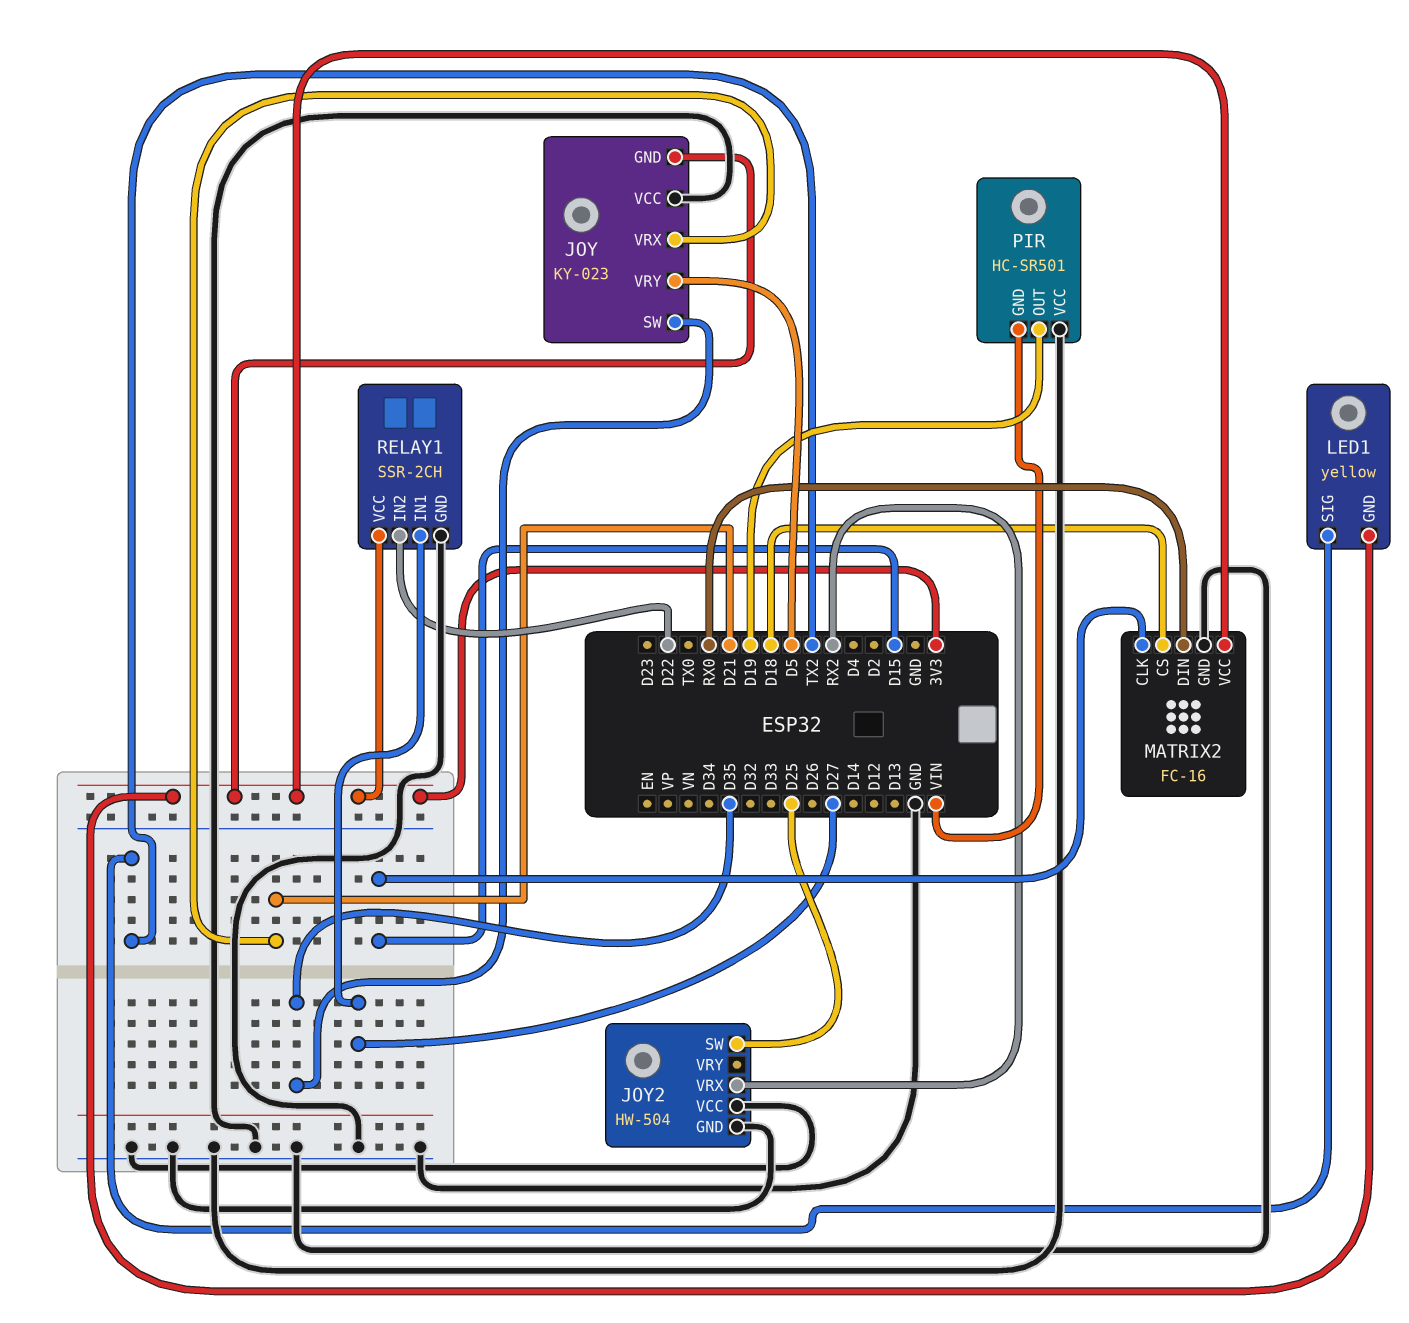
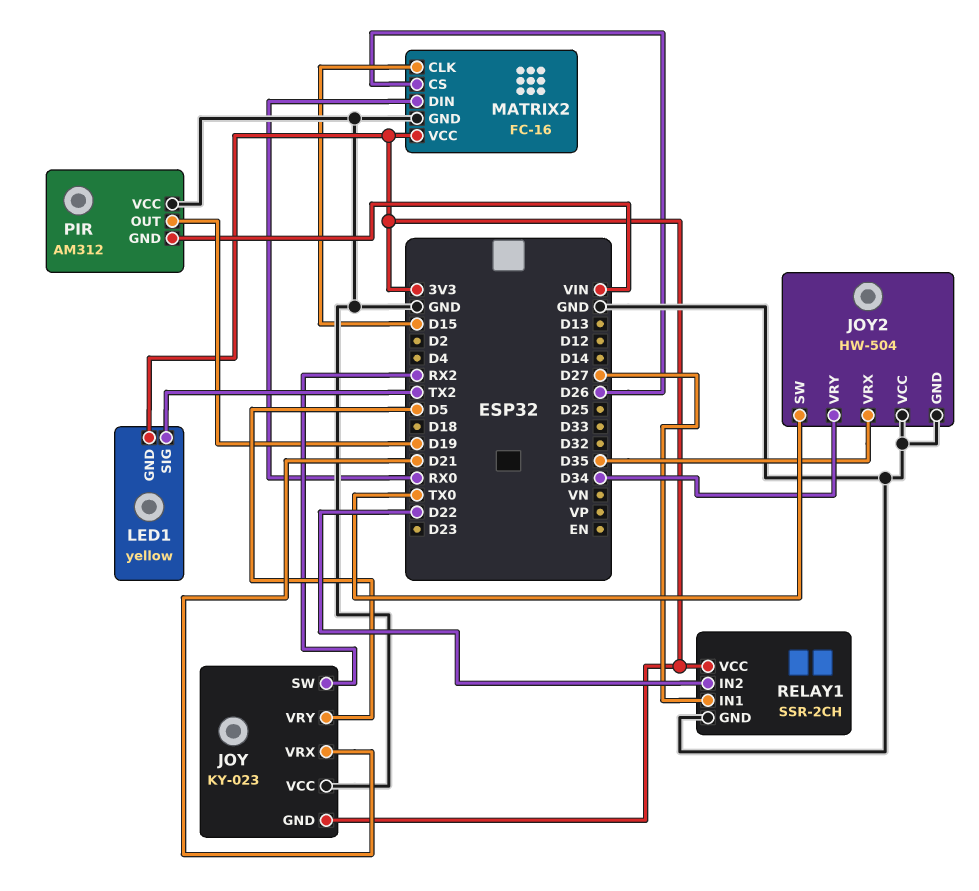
JOY pin SW: D35 -> RX2
JOY2 pin SW: D25 -> TX0
JOY2 pin VRX: RX2 -> D35
JOY2 pin VRY: none -> D34
MATRIX2 pin CS: D18 -> D26
PIR: HC-SR501 -> AM312

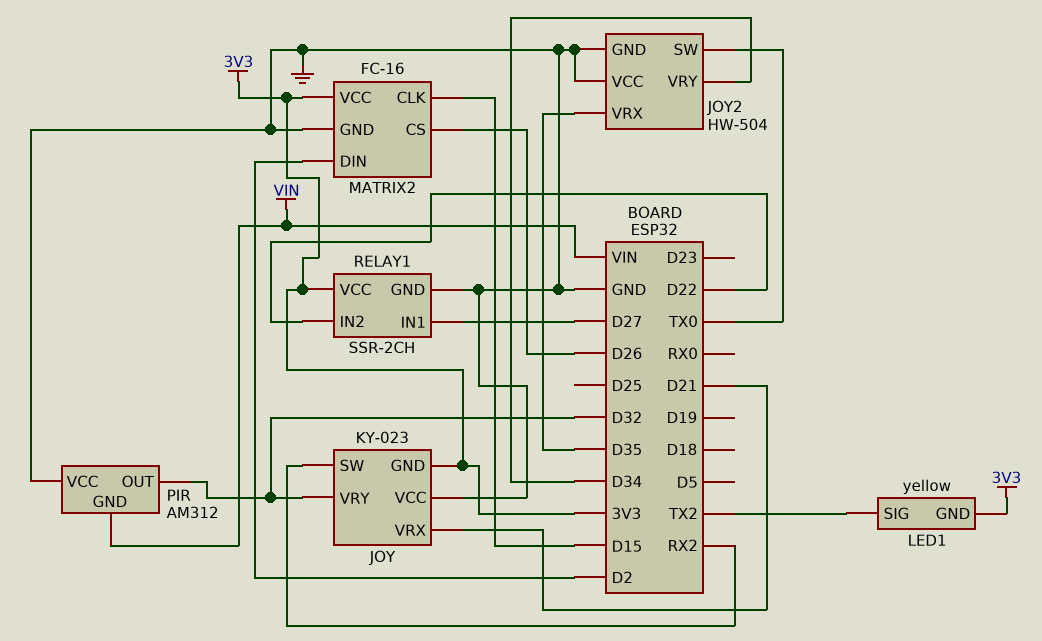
JOY pin VRY: D5 -> D32
MATRIX2 pin DIN: RX0 -> D2
PIR pin OUT: D19 -> D32

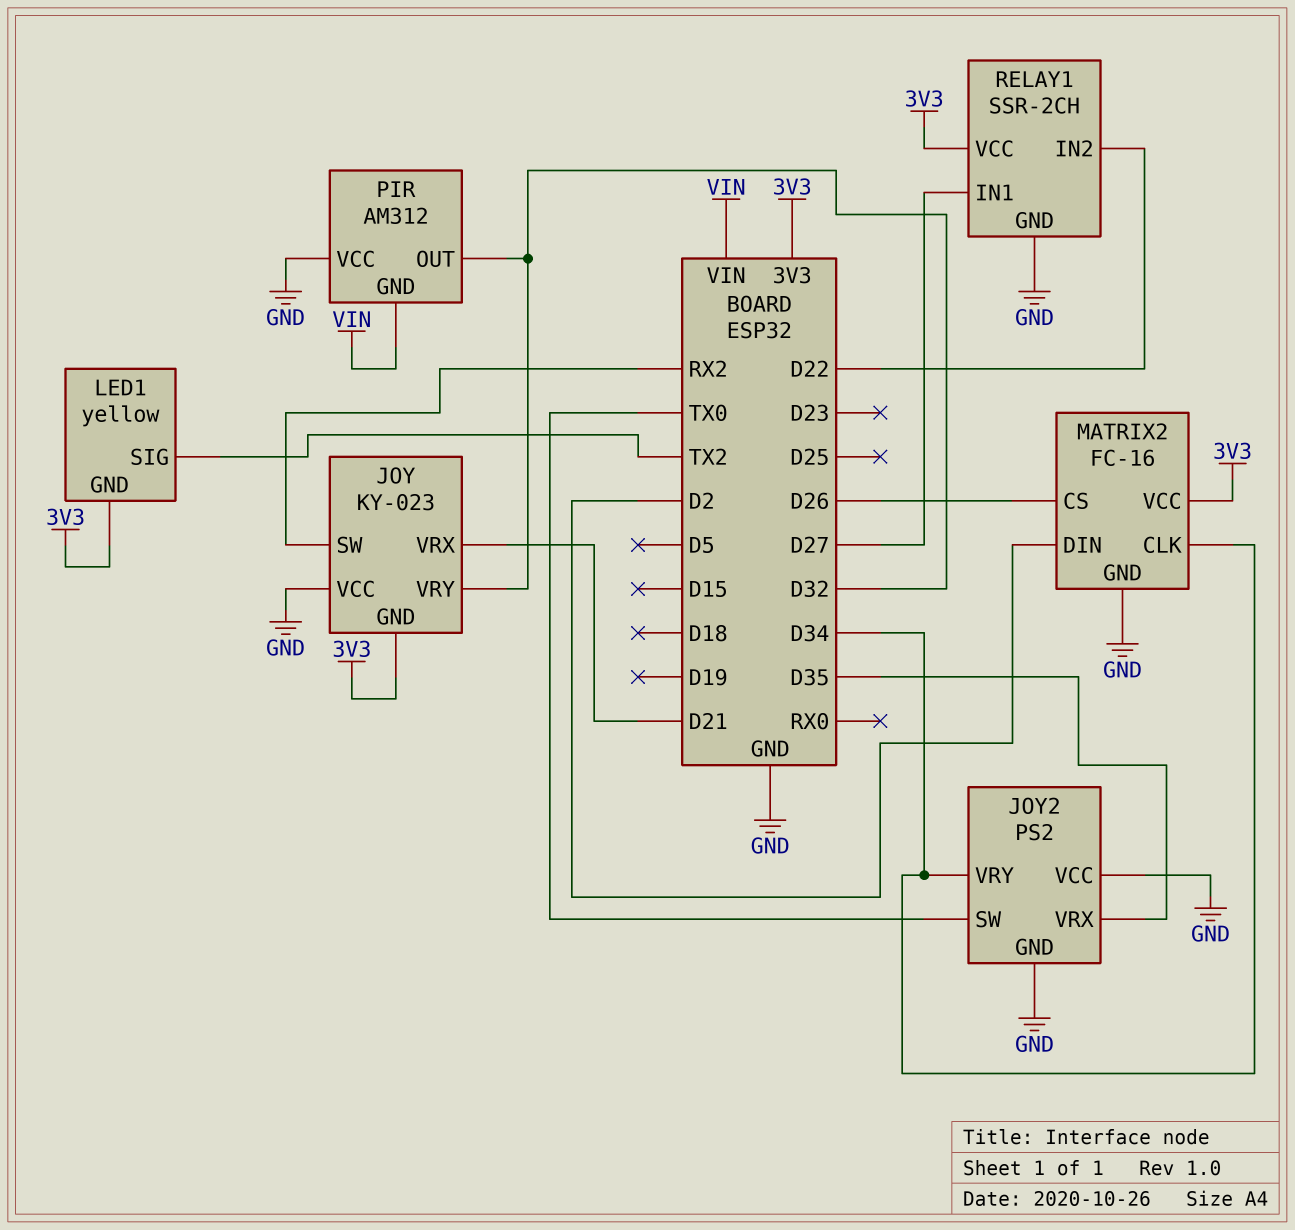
JOY2: HW-504 -> PS2
MATRIX2 pin CLK: D15 -> D34

